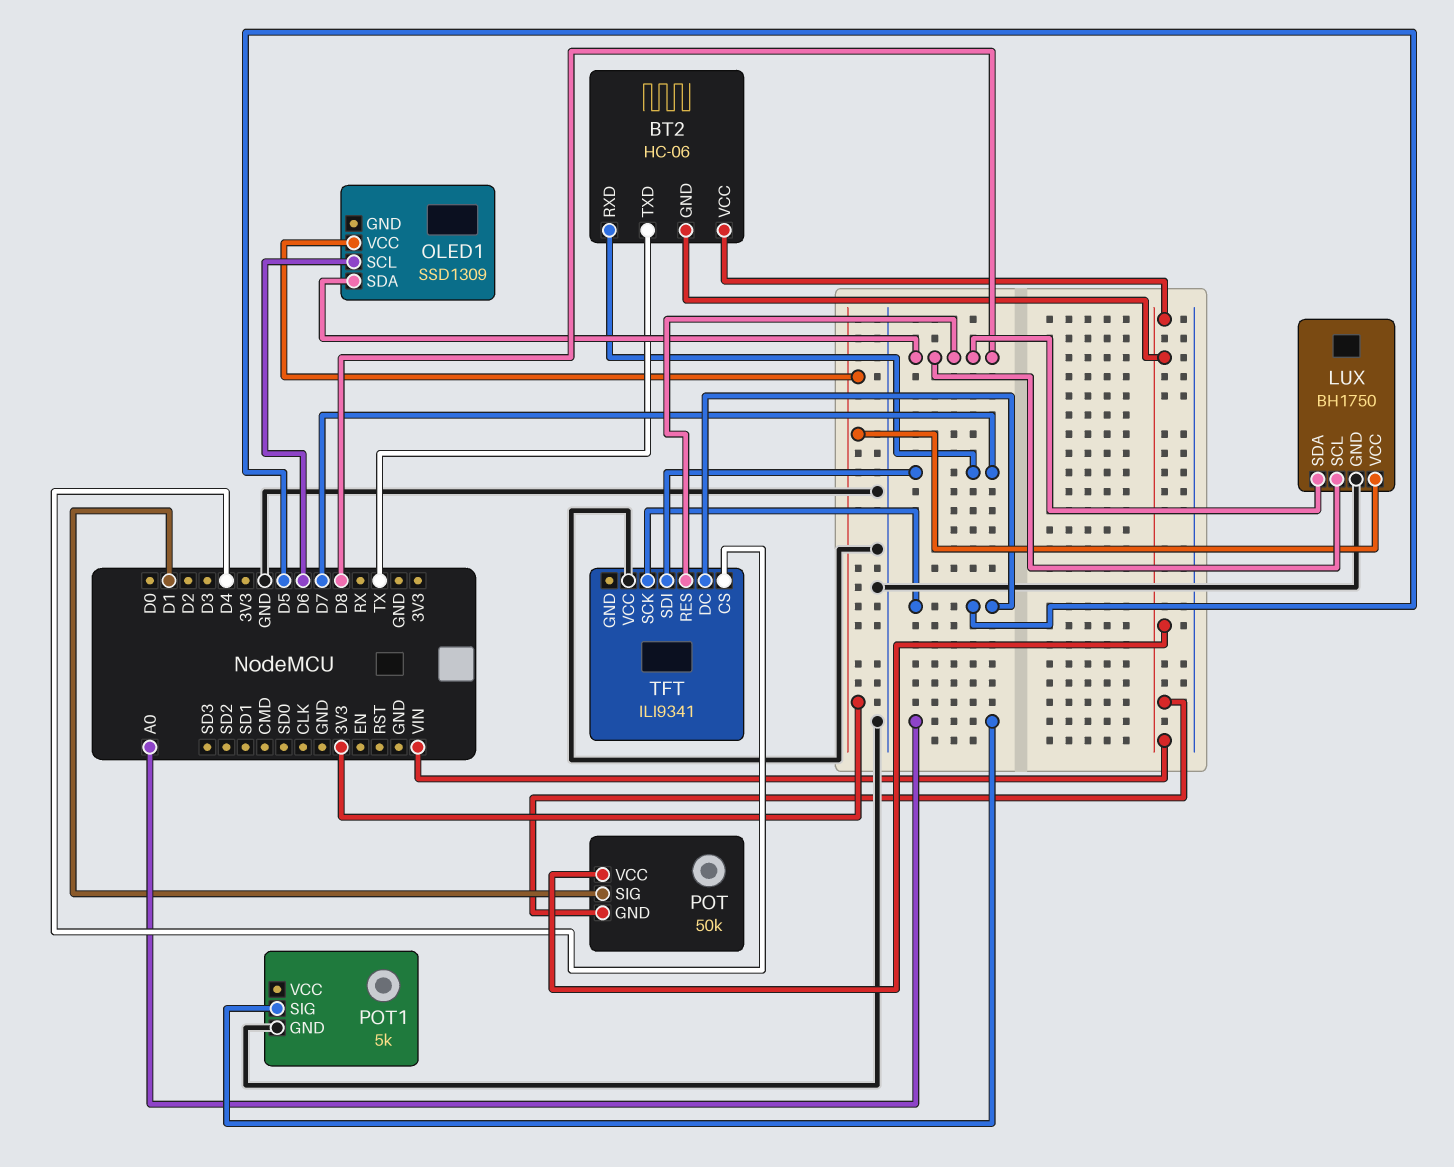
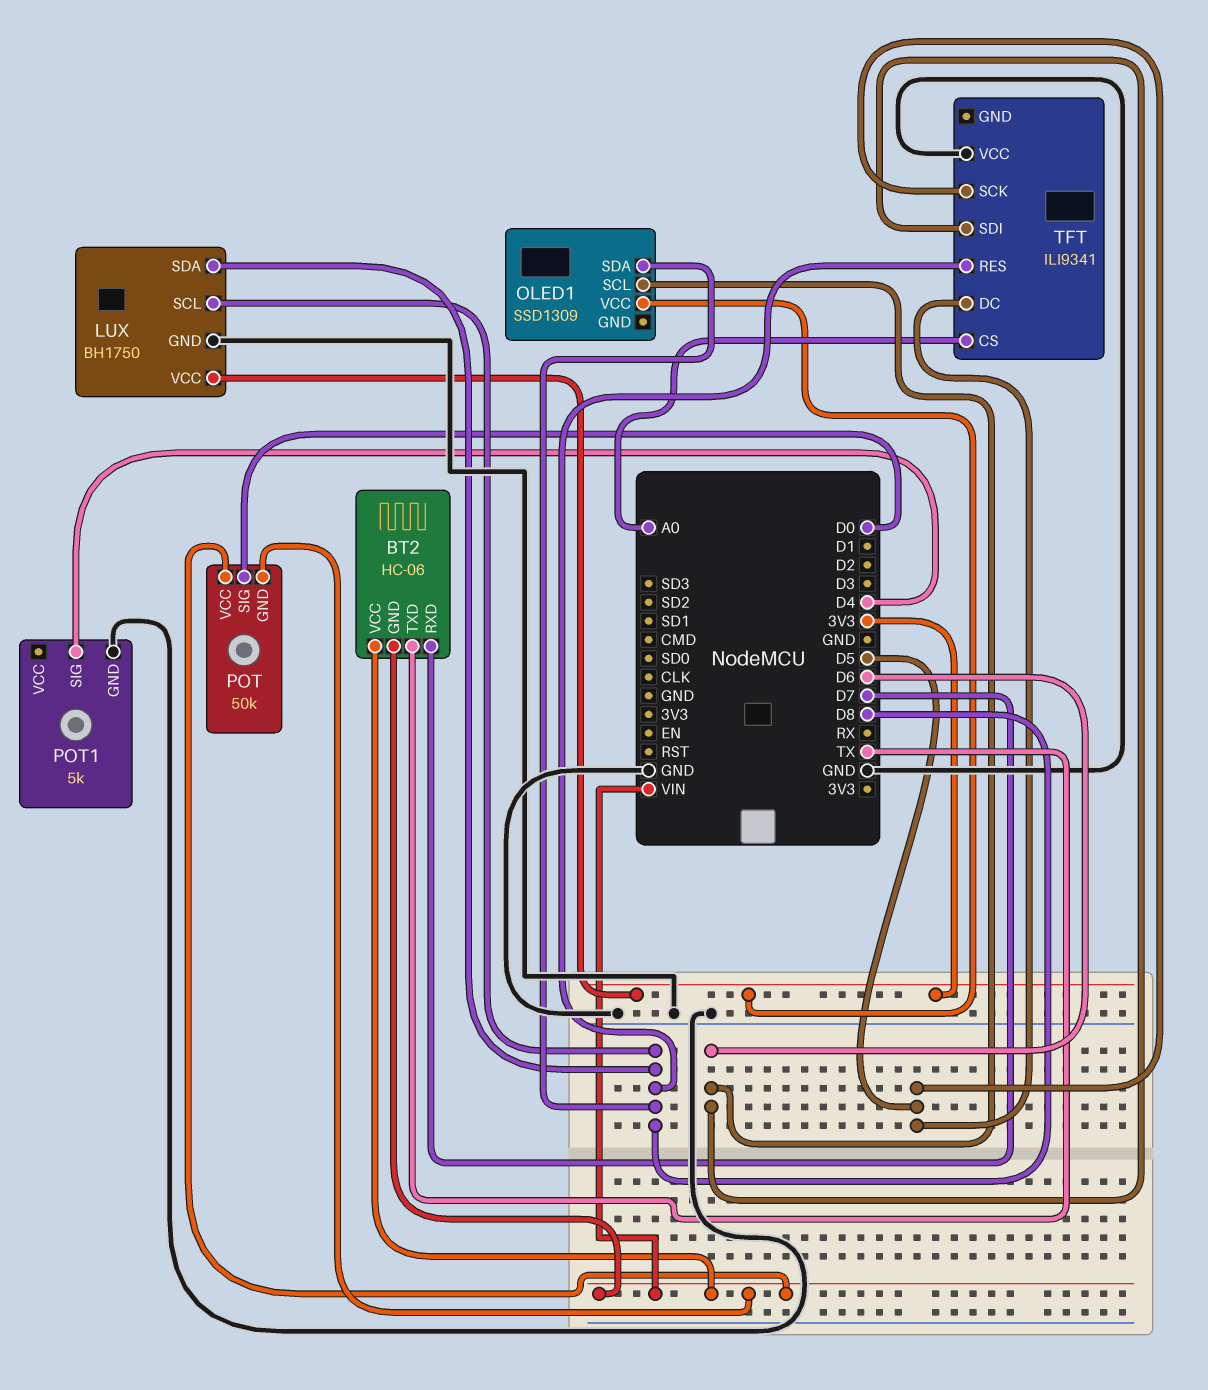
POT pin SIG: D1 -> D0
POT1 pin SIG: A0 -> D4
TFT pin CS: D4 -> A0
TFT pin SDI: D7 -> D6

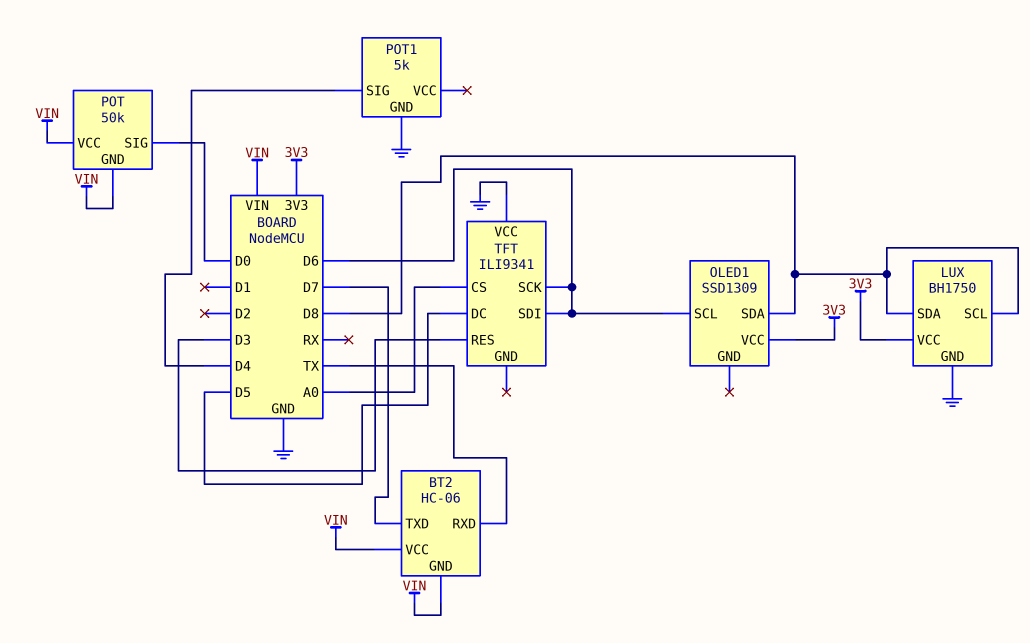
BT2 pin RXD: D7 -> TX
BT2 pin TXD: TX -> D7
TFT pin RES: D8 -> D3
TFT pin SCK: D5 -> D6

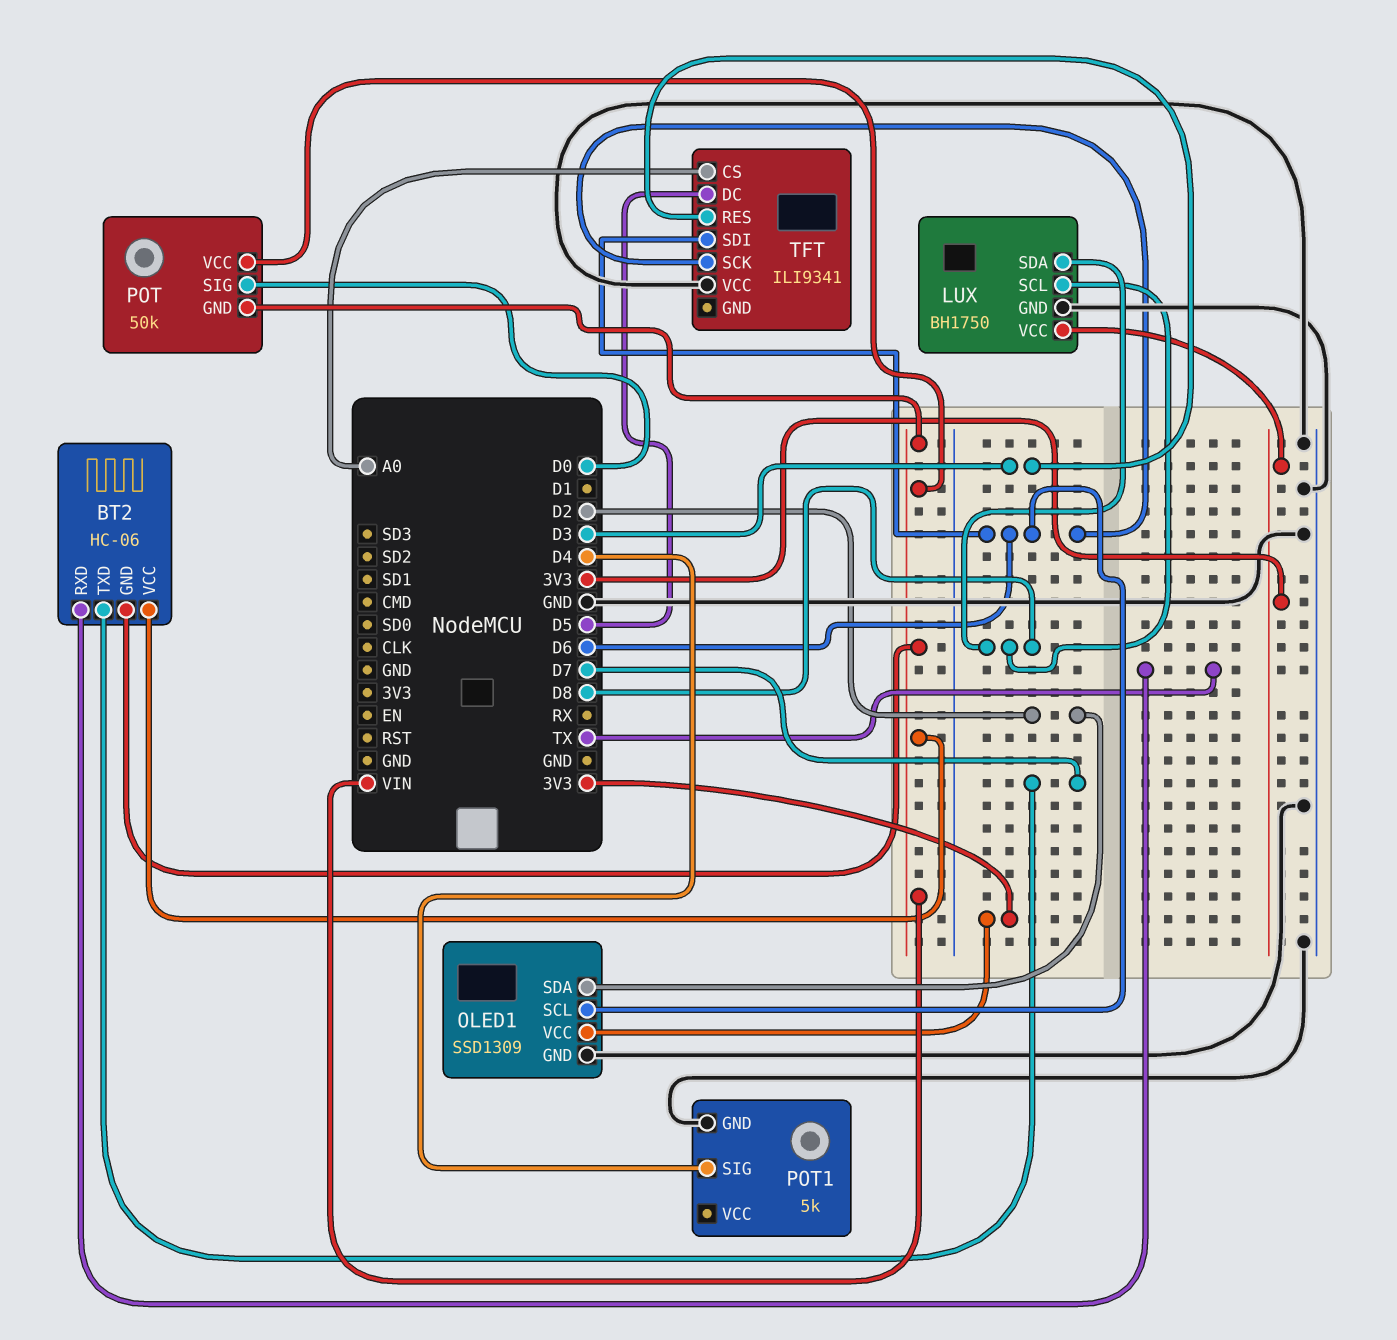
OLED1 pin GND: none -> GND
OLED1 pin SDA: D8 -> D2

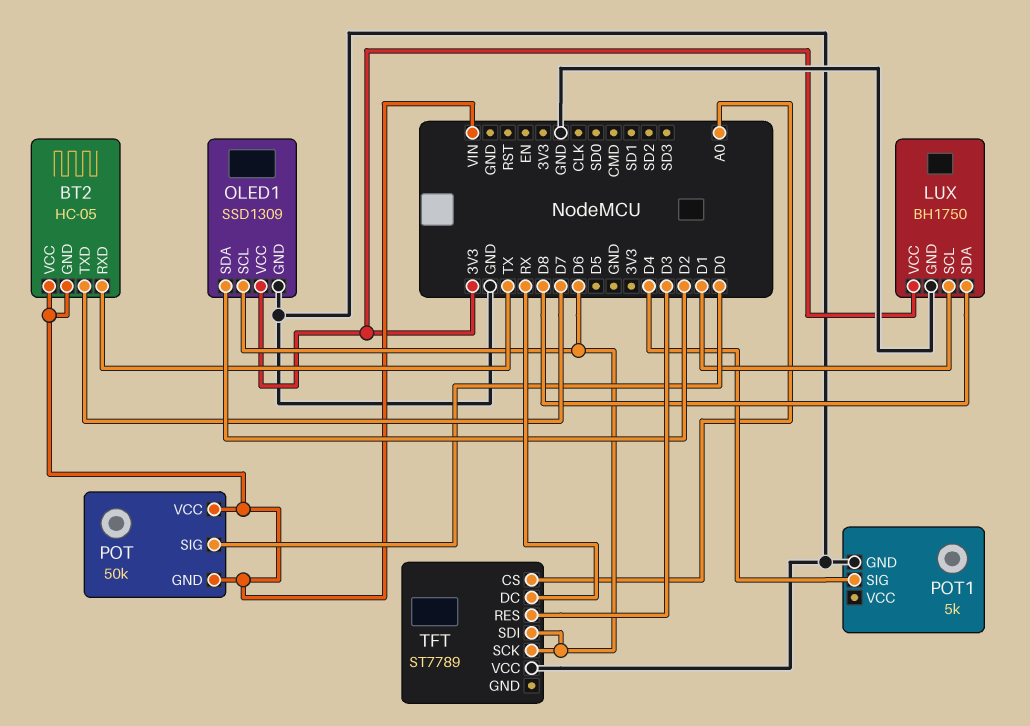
BT2: HC-06 -> HC-05
LUX pin SCL: D8 -> D1
TFT: ILI9341 -> ST7789
TFT pin DC: D5 -> RX

